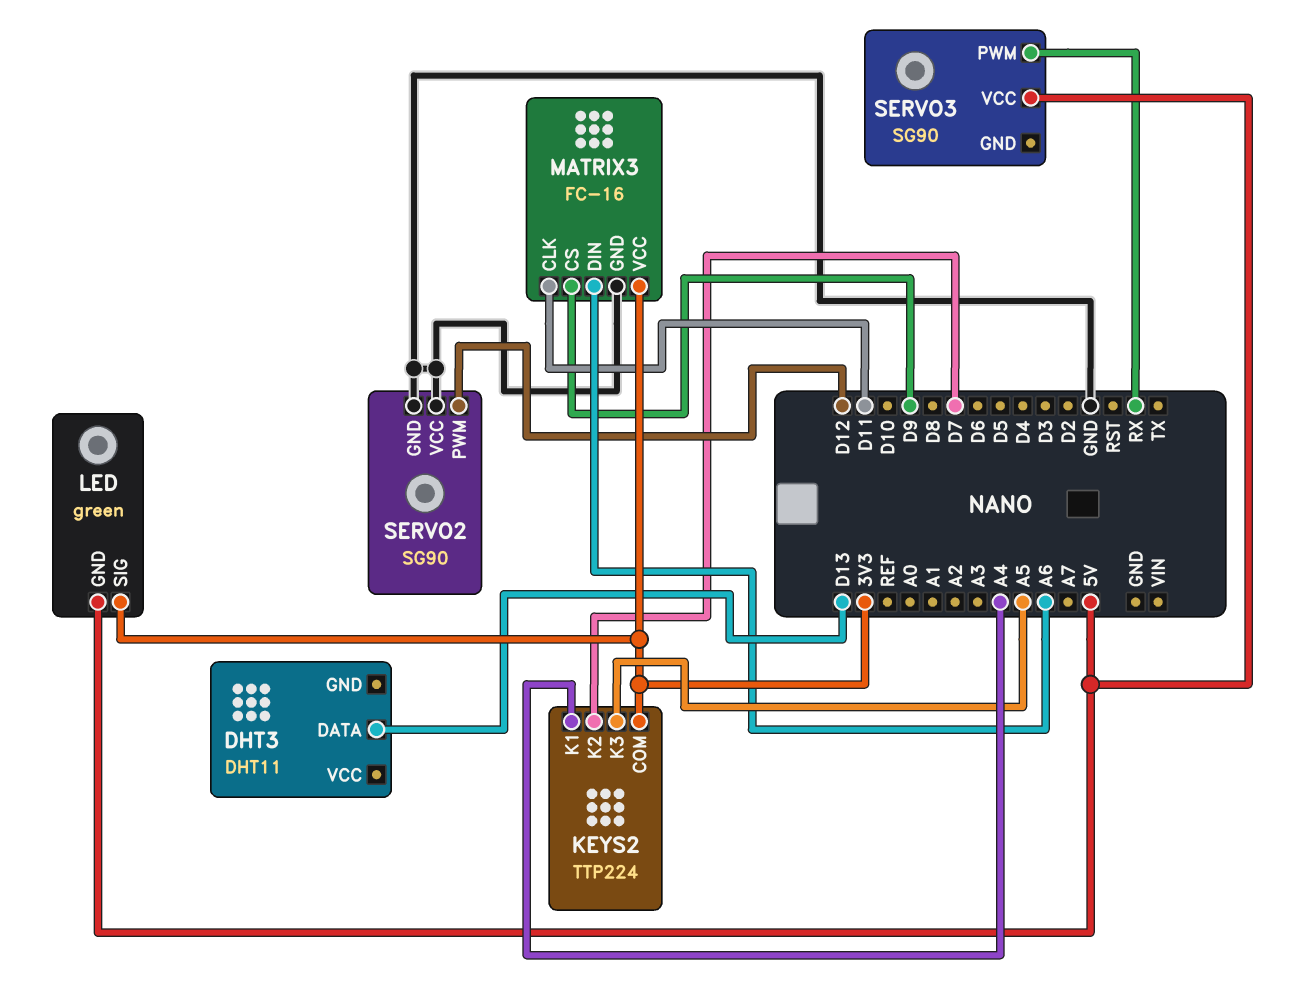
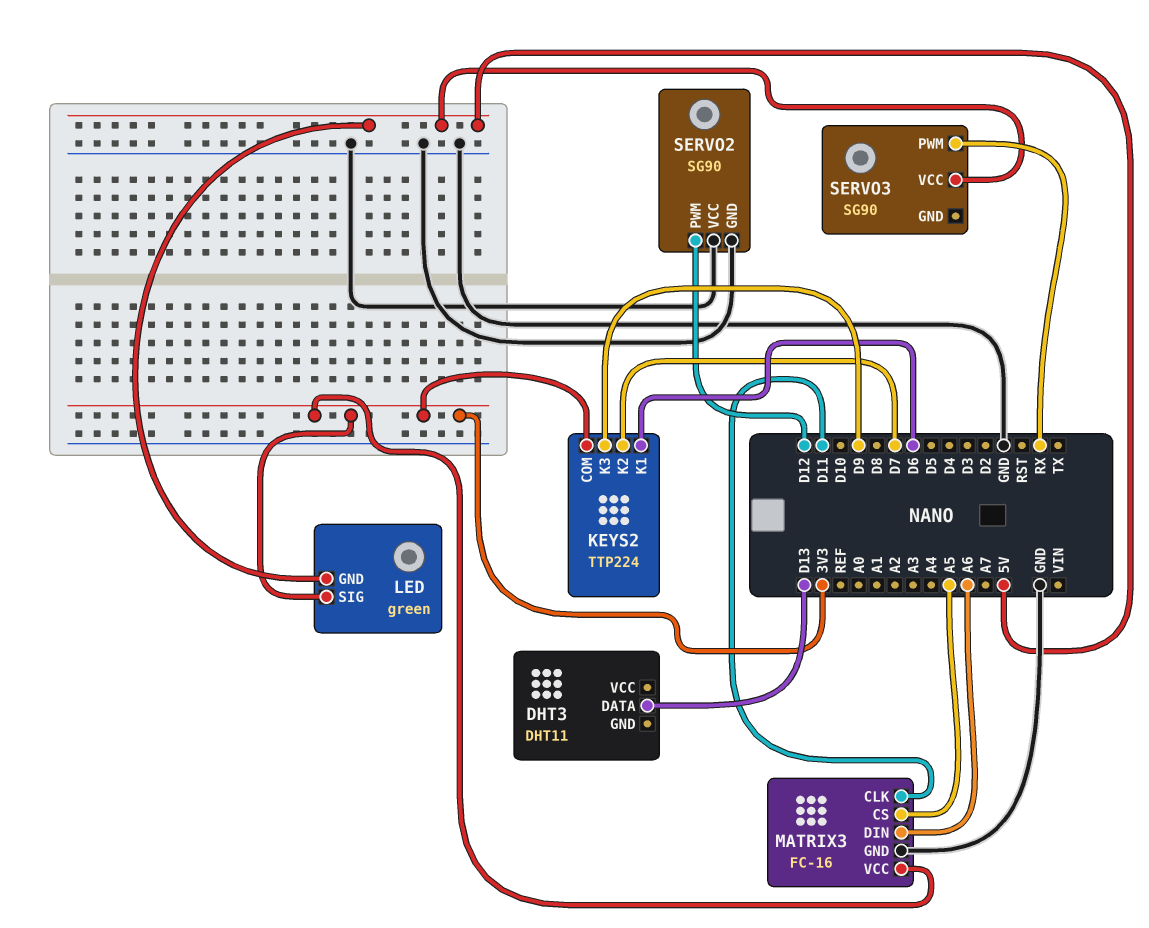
KEYS2 pin K1: A4 -> D6
KEYS2 pin K3: A5 -> D9
MATRIX3 pin CS: D9 -> A5

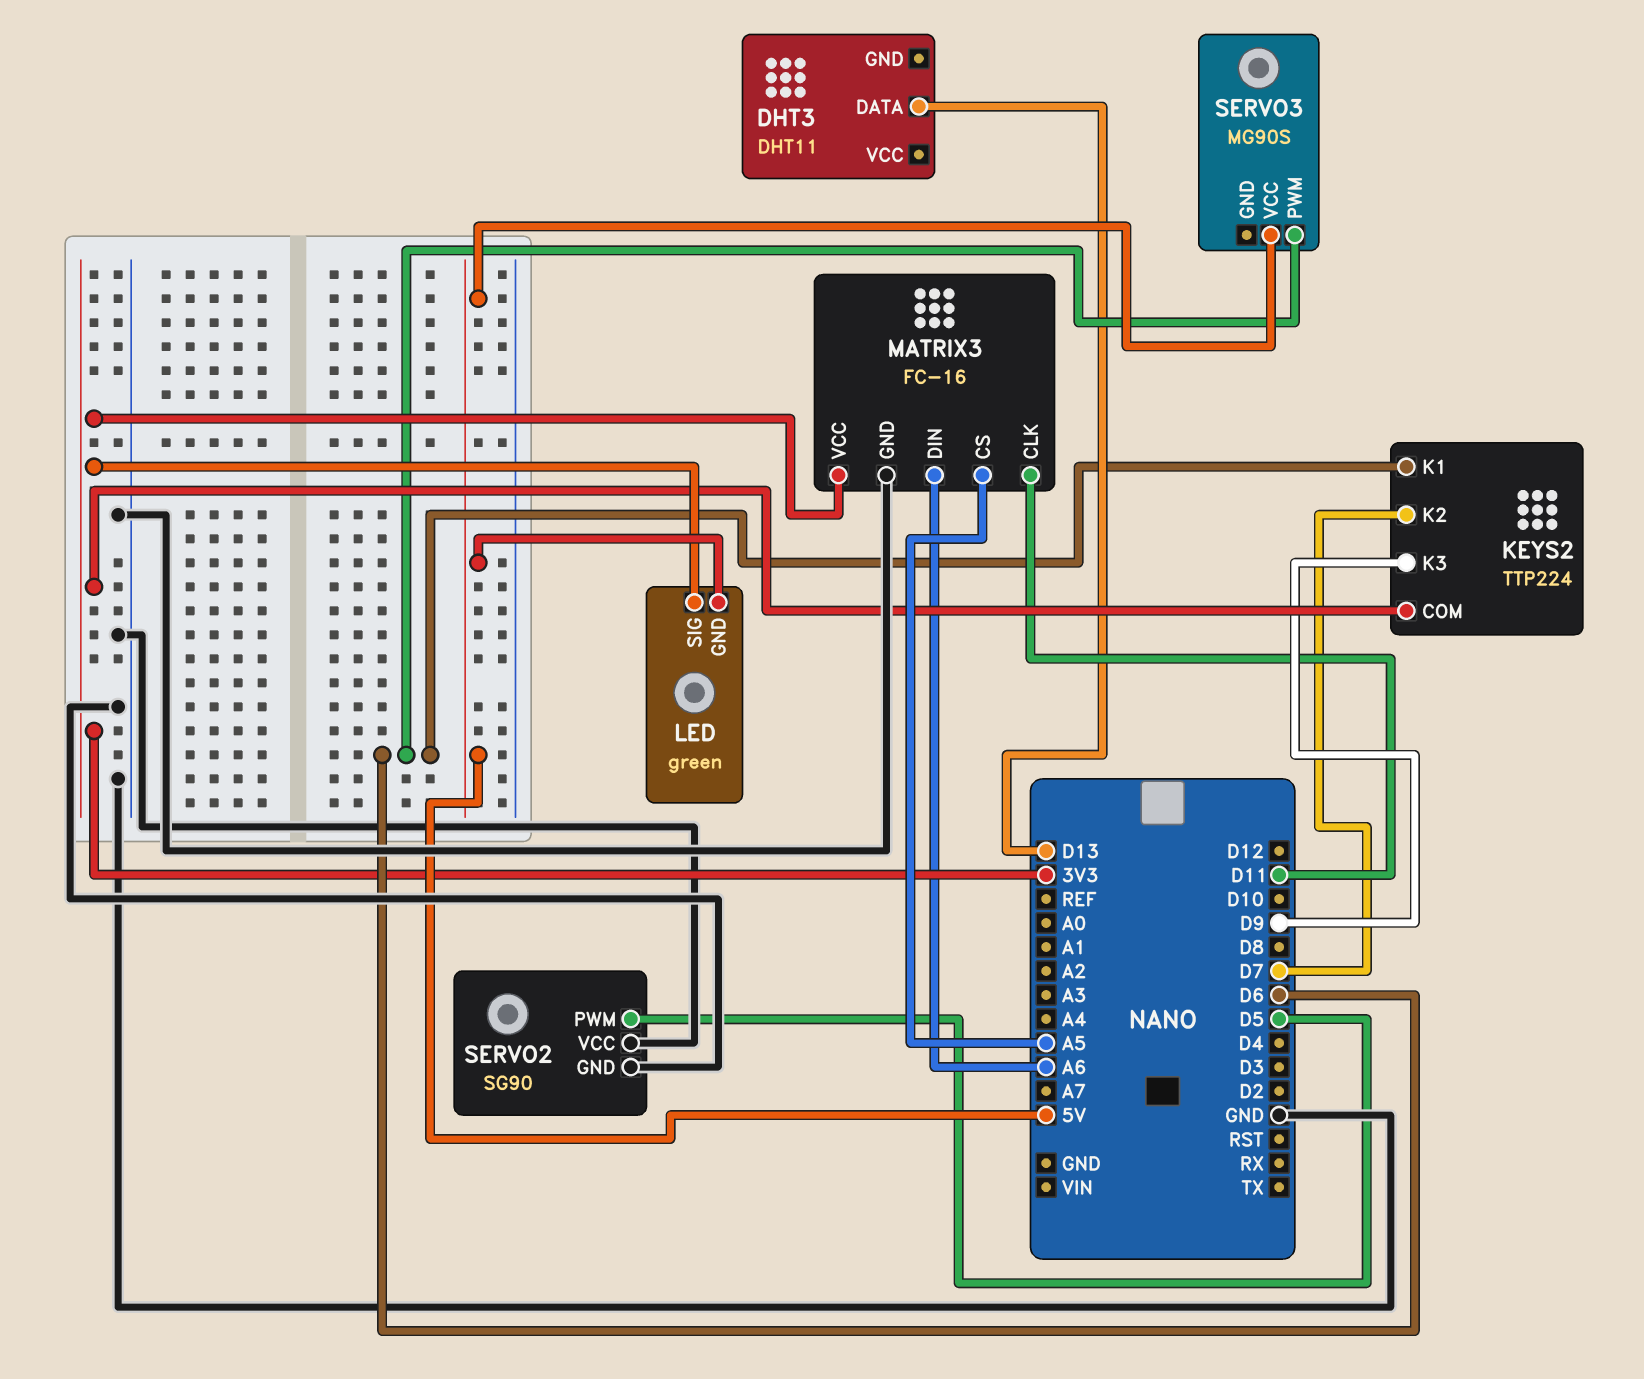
SERVO2 pin PWM: D12 -> D5
SERVO3: SG90 -> MG90S
SERVO3 pin PWM: RX -> D6

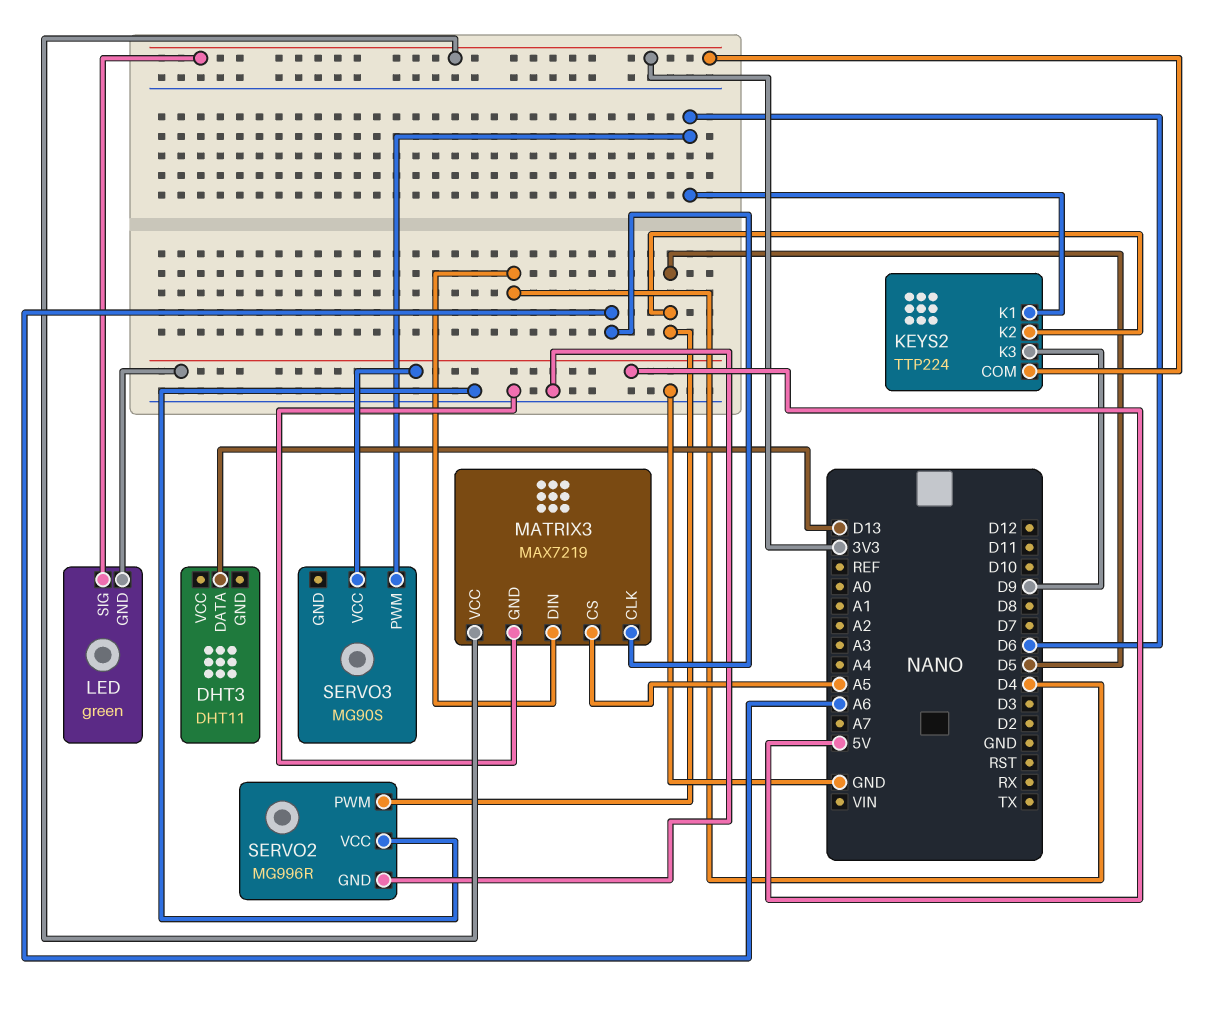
KEYS2 pin K2: D7 -> D5
MATRIX3: FC-16 -> MAX7219
MATRIX3 pin CLK: D11 -> A6
MATRIX3 pin DIN: A6 -> D4
SERVO2: SG90 -> MG996R

